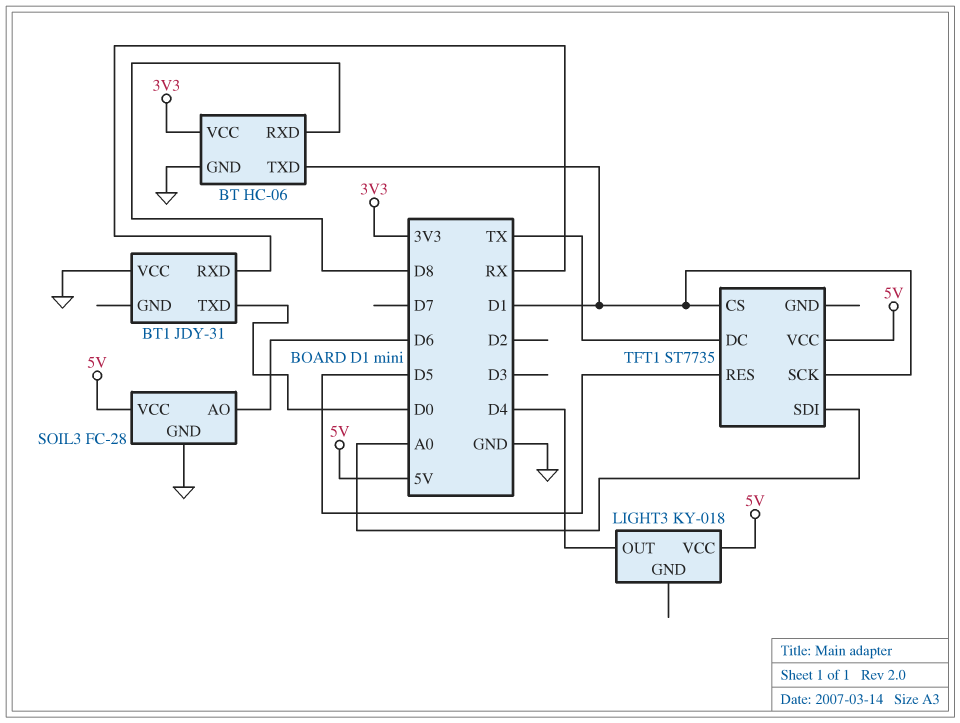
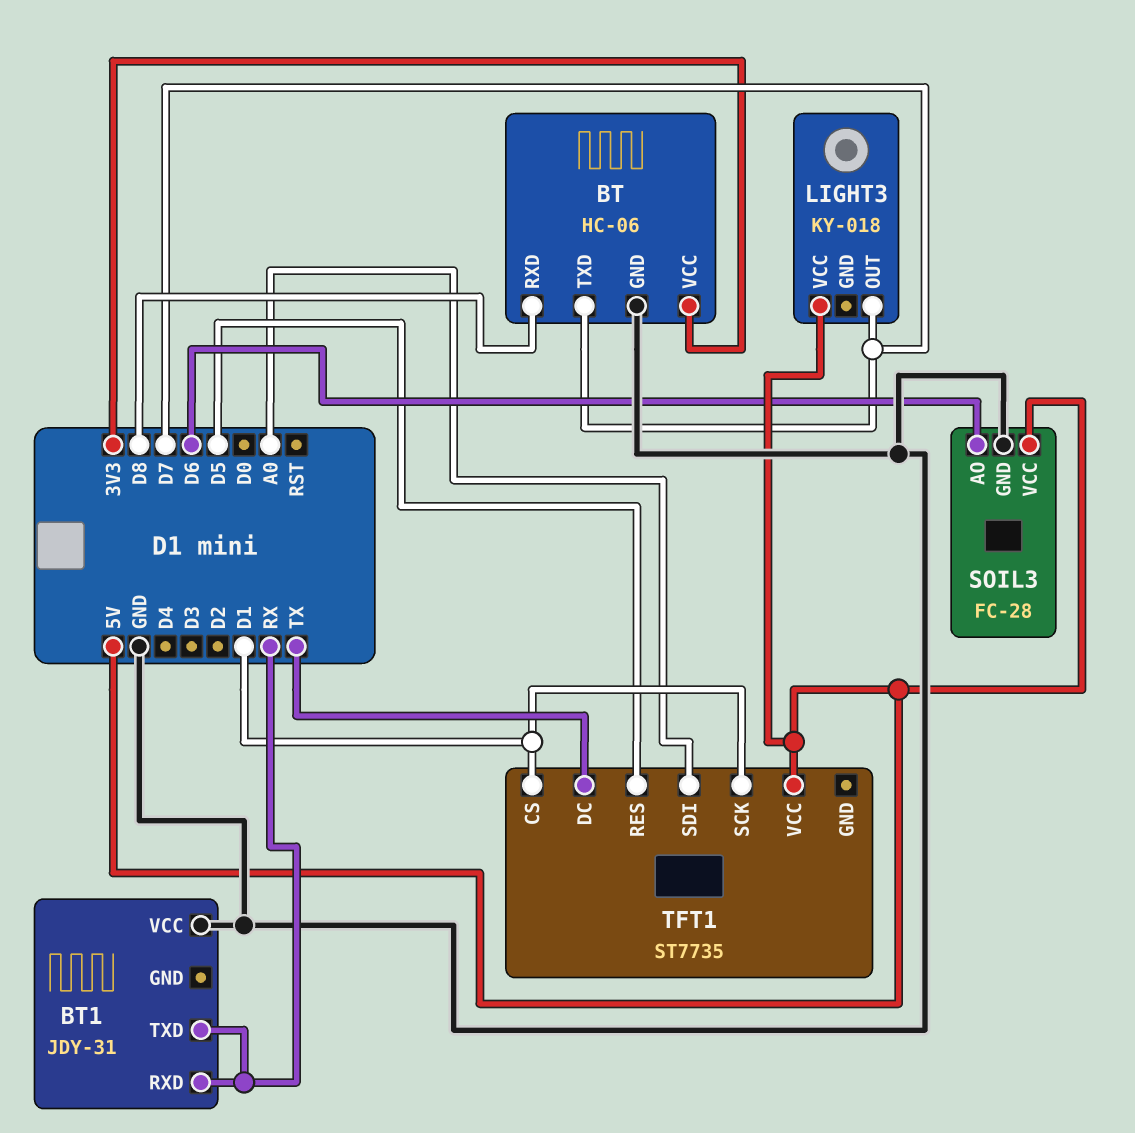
BT pin TXD: D1 -> D7
BT1 pin TXD: D0 -> RX
LIGHT3 pin OUT: D4 -> D7

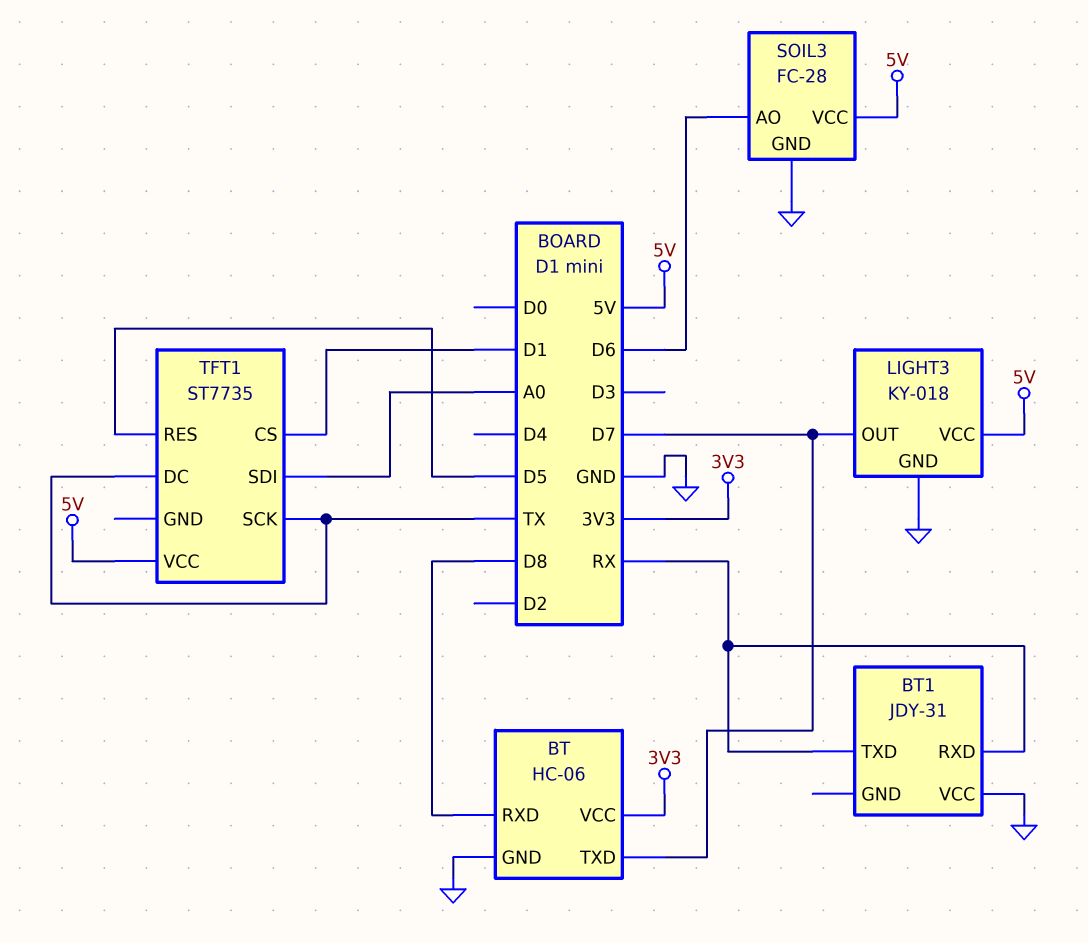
LIGHT3 pin GND: none -> GND
TFT1 pin SCK: D1 -> TX

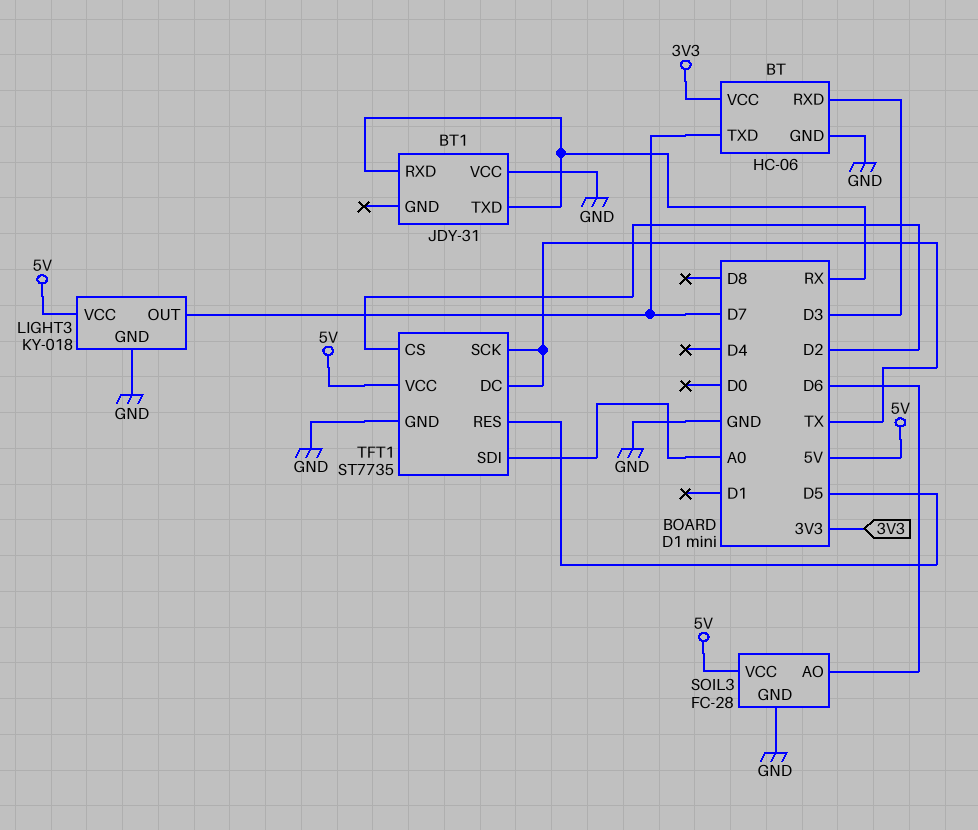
BT pin RXD: D8 -> D3
TFT1 pin CS: D1 -> D2
TFT1 pin GND: none -> GND

